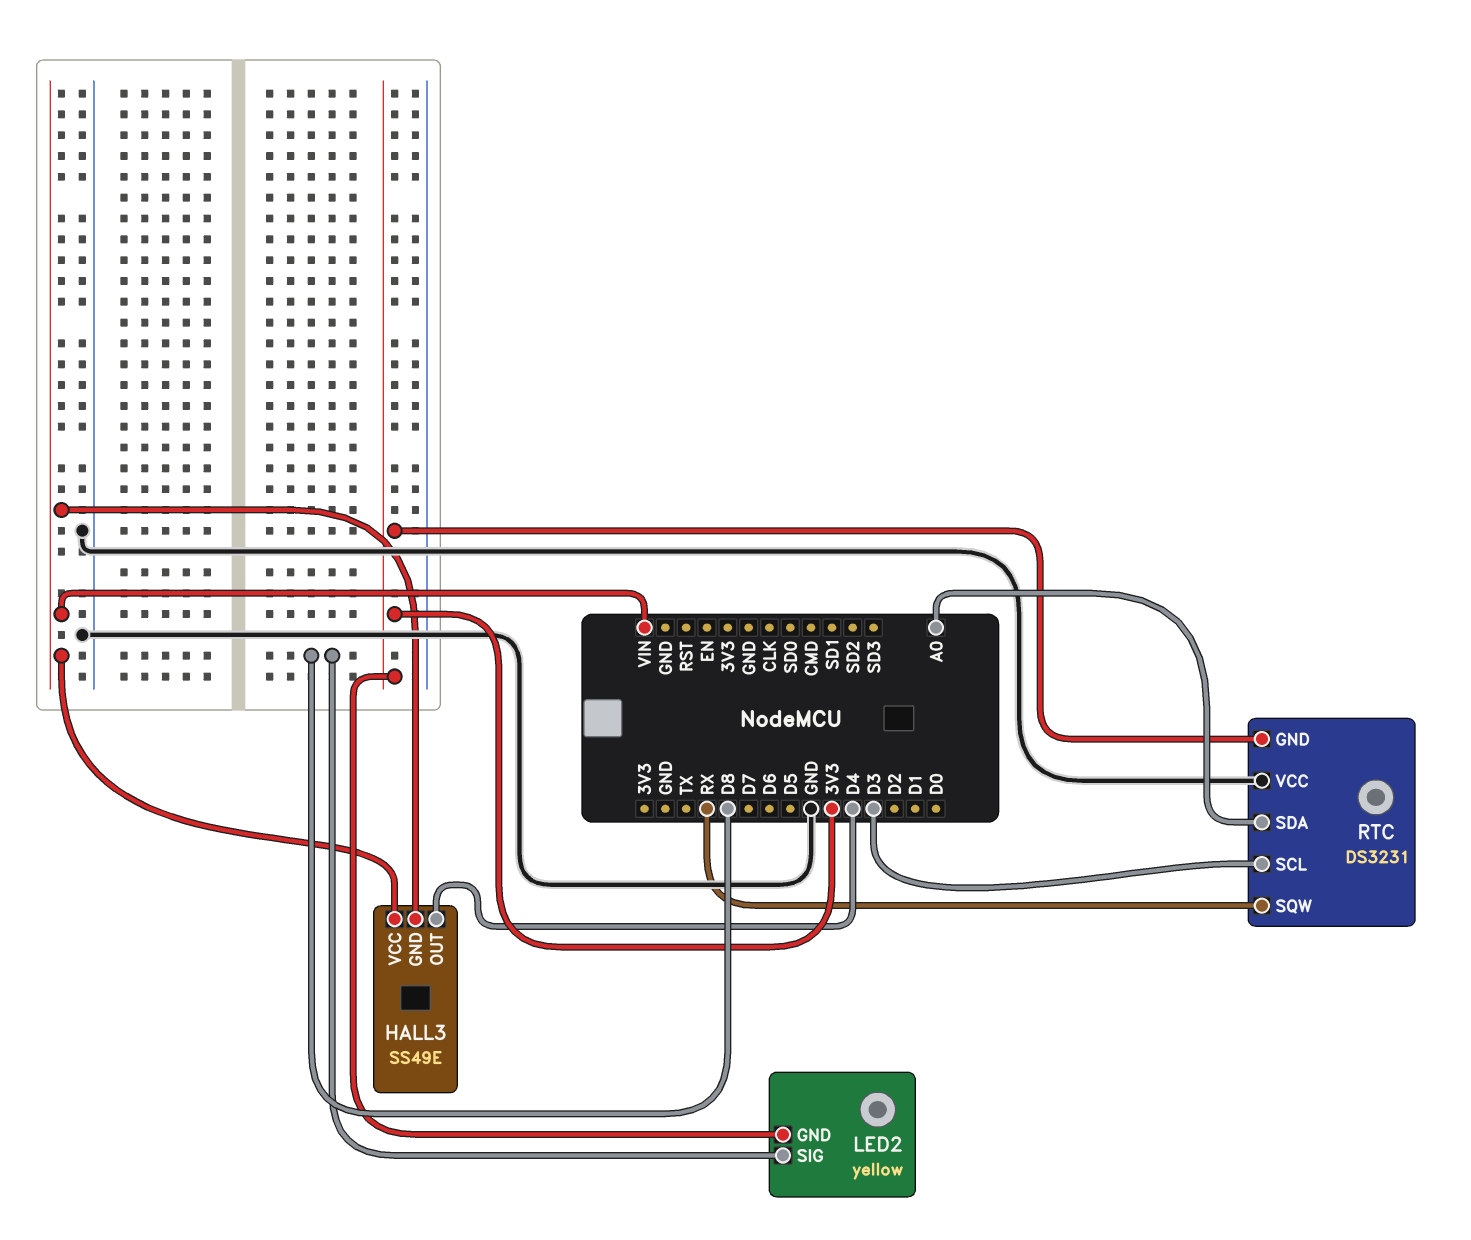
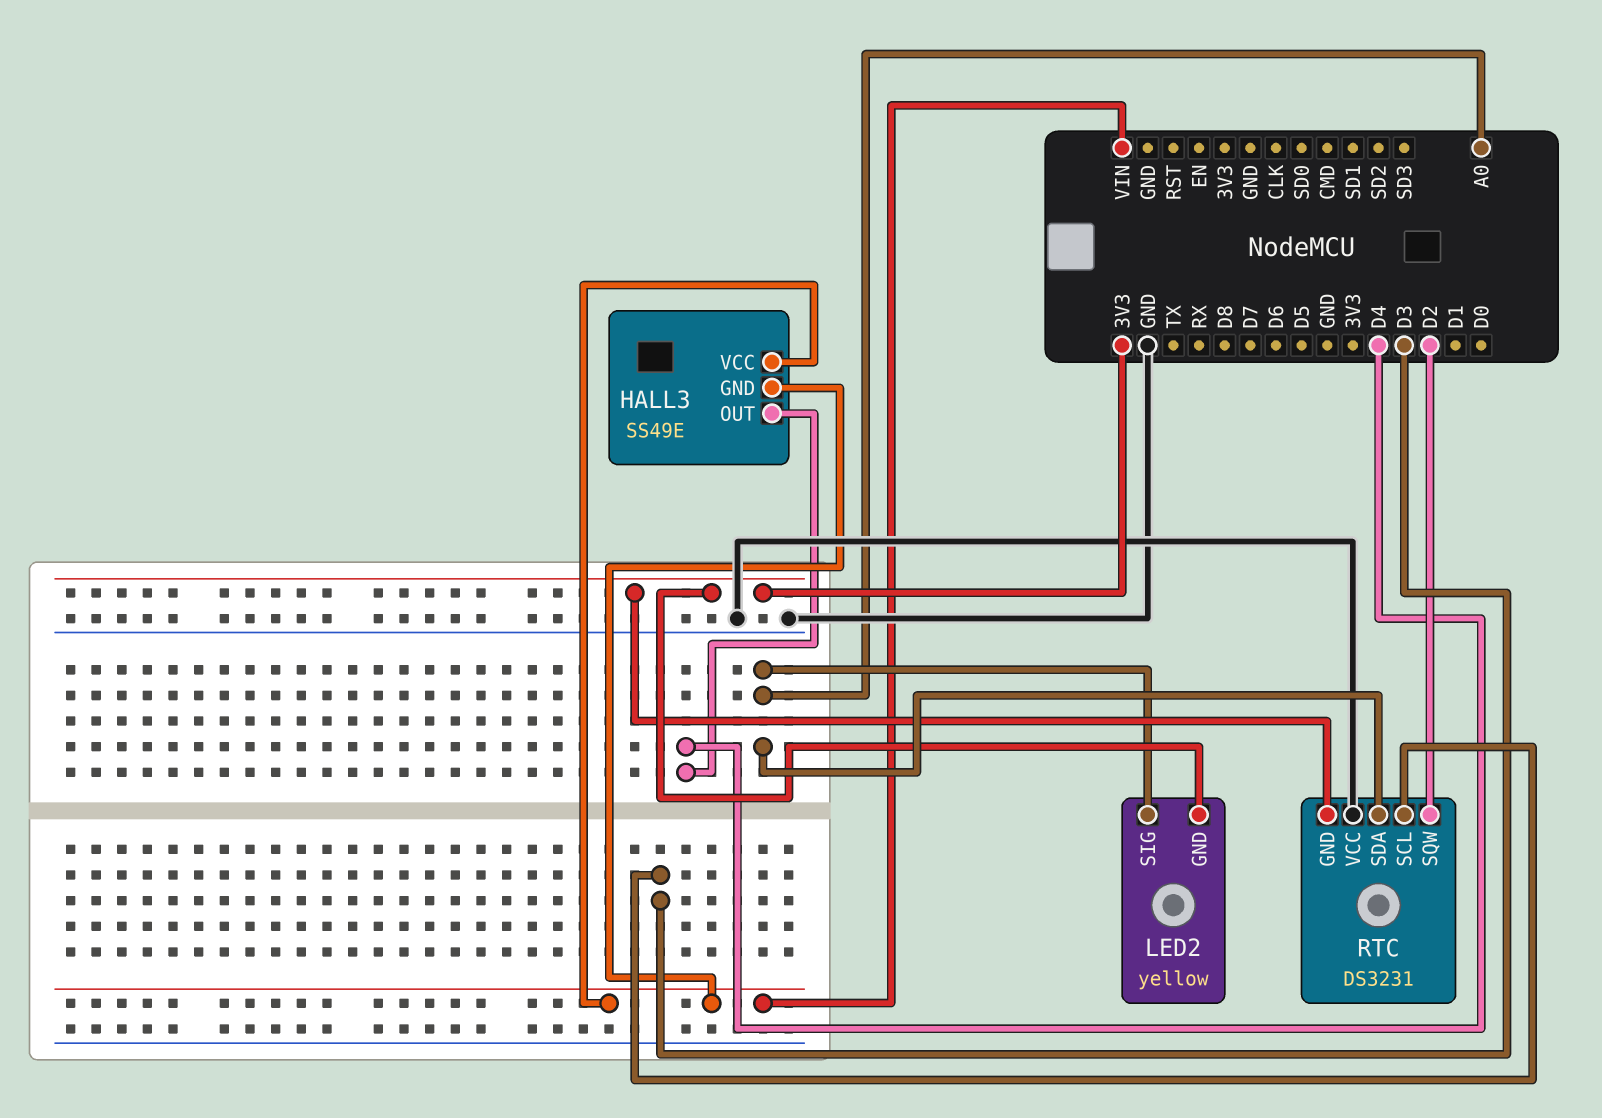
LED2 pin SIG: D8 -> A0
RTC pin SQW: RX -> D2

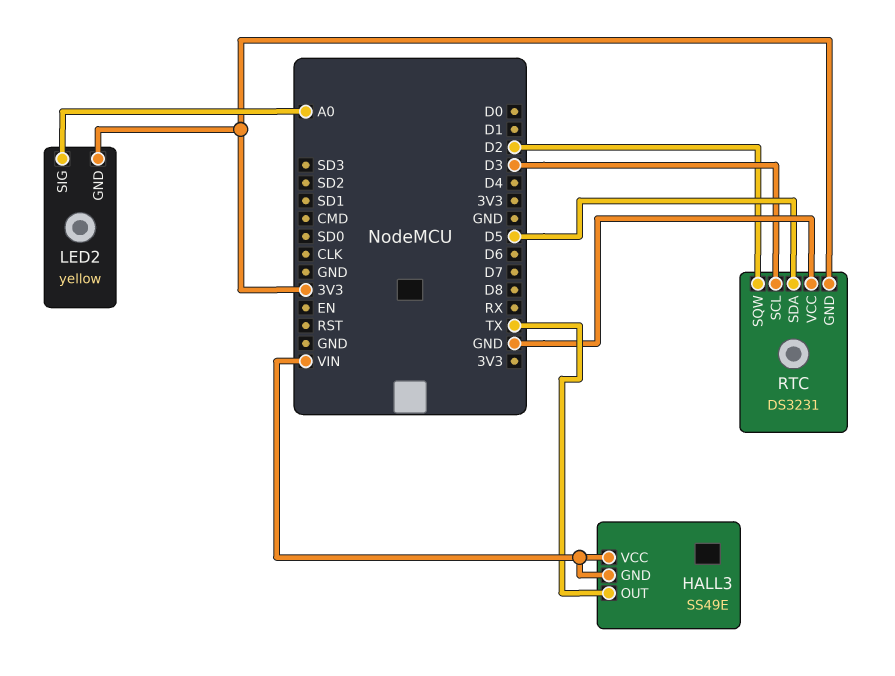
HALL3 pin OUT: D4 -> TX
RTC pin SDA: A0 -> D5

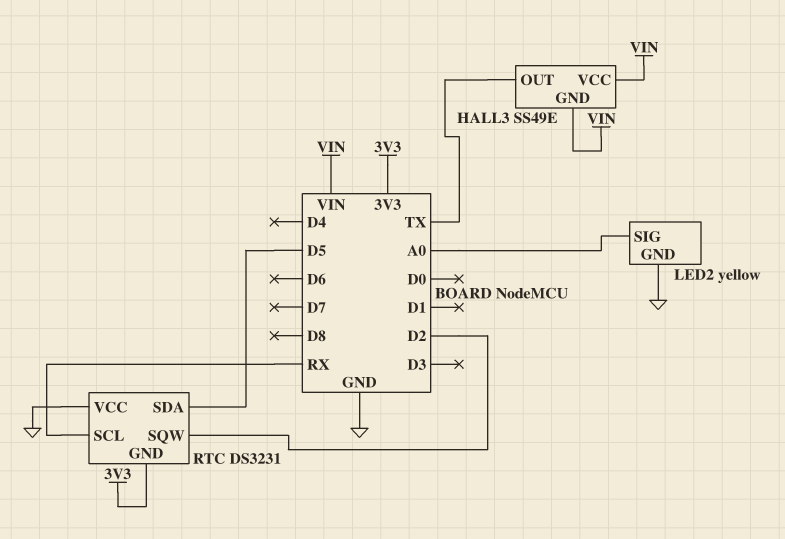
LED2 pin GND: 3V3 -> GND
RTC pin SCL: D3 -> RX

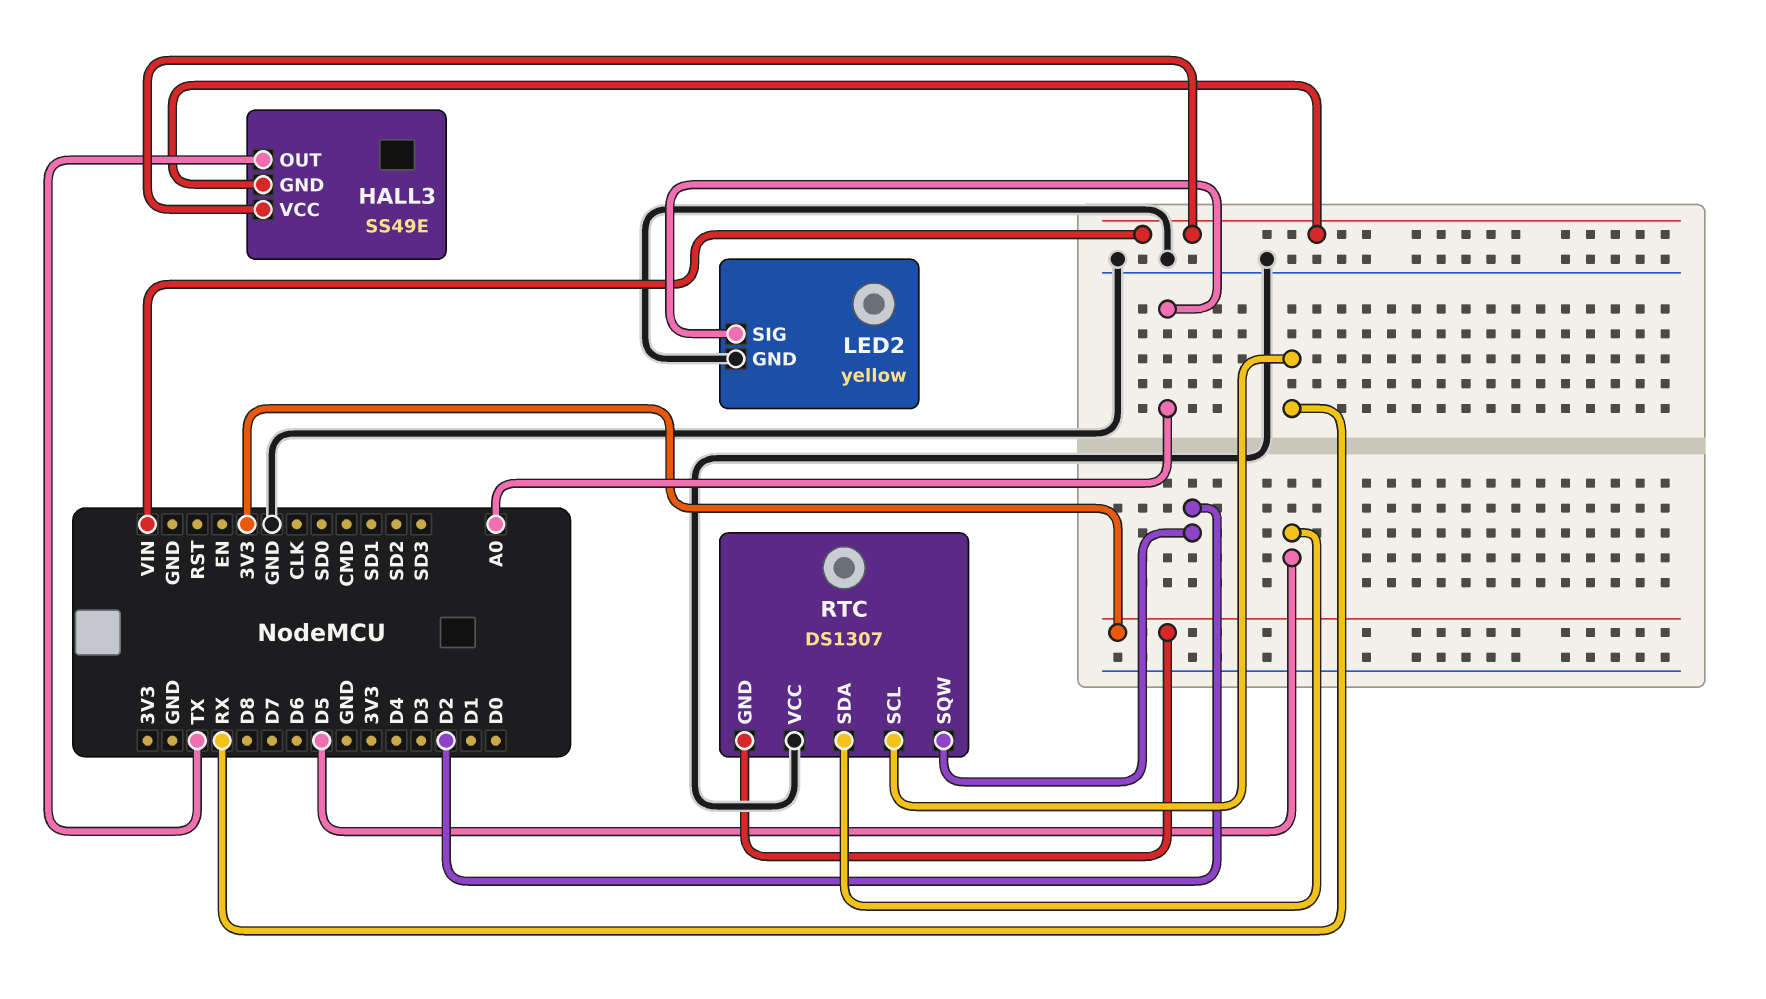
RTC: DS3231 -> DS1307

